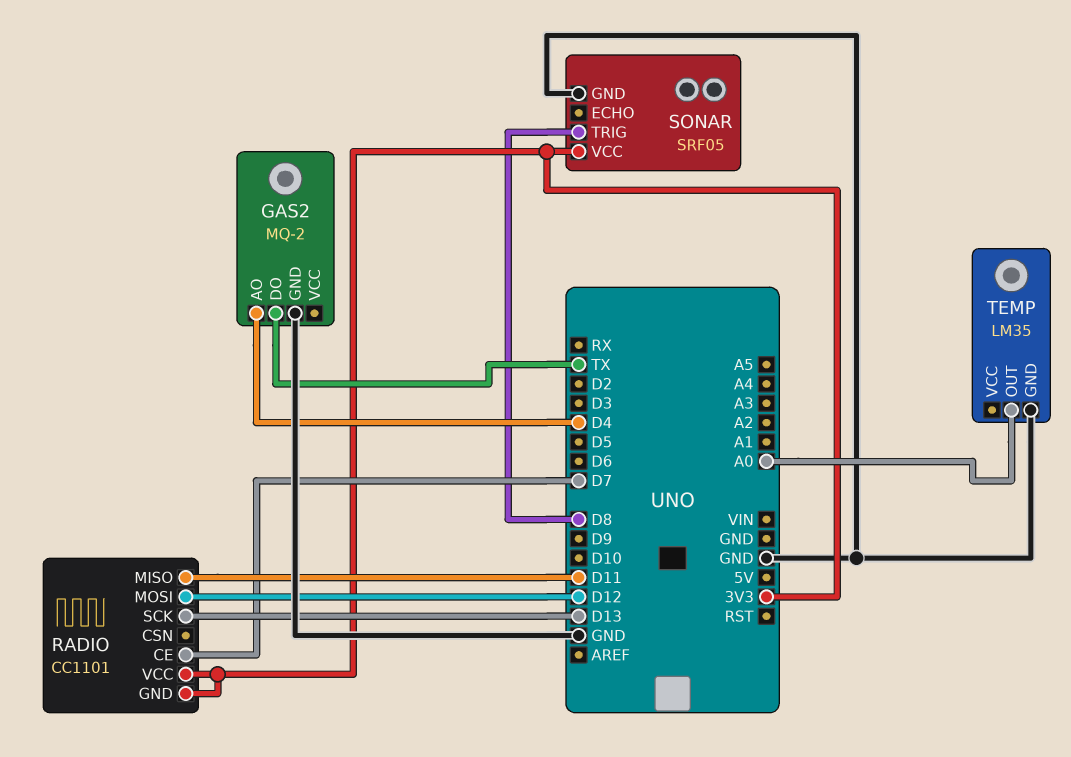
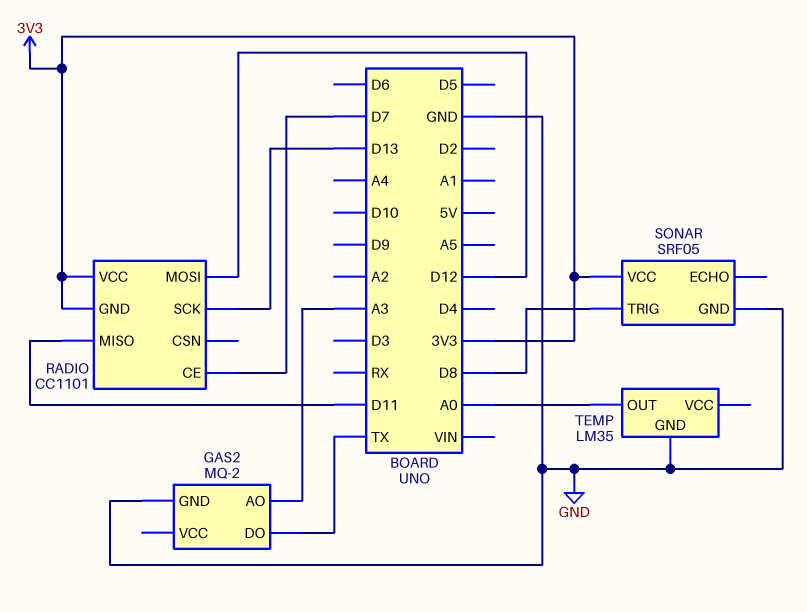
GAS2 pin AO: D4 -> A3

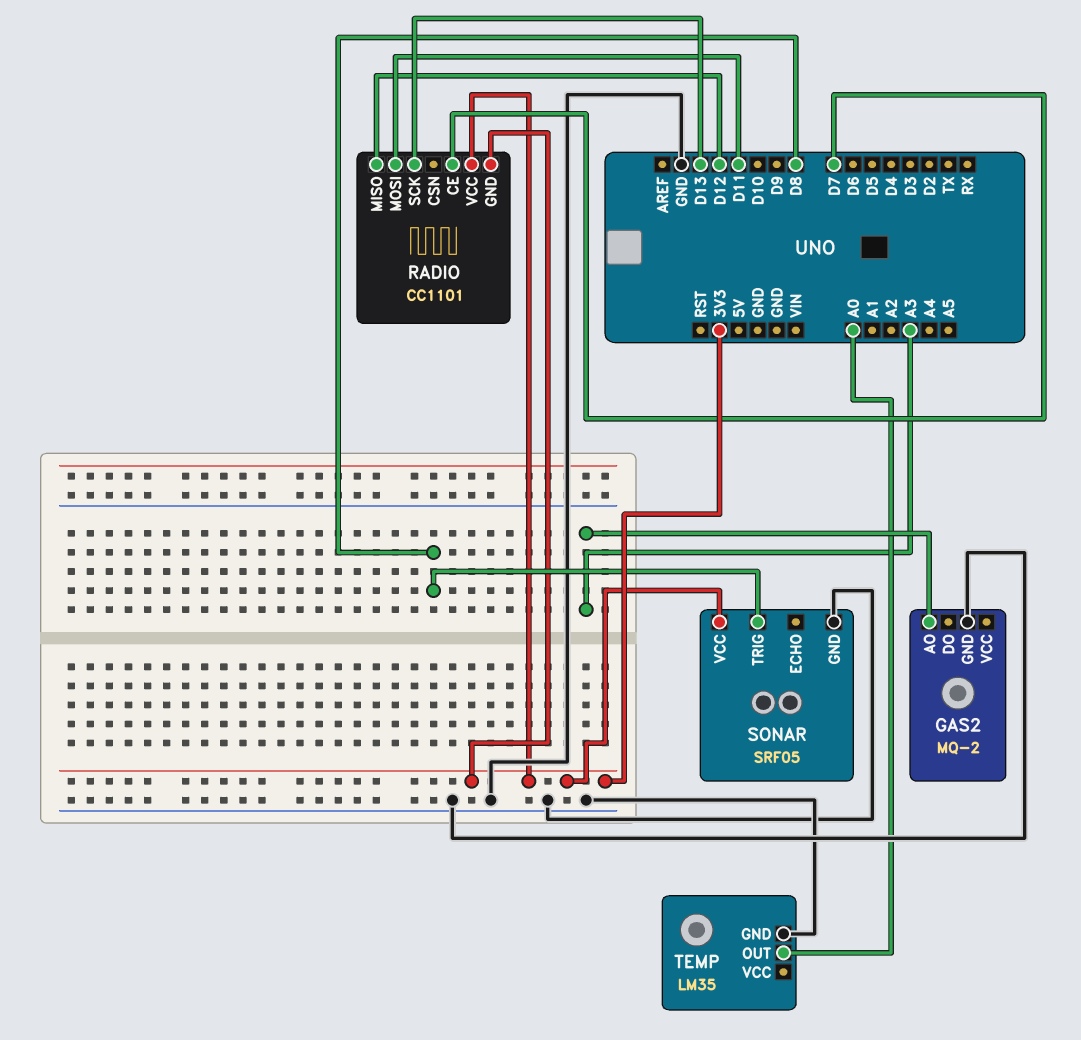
GAS2 pin DO: TX -> none
RADIO pin MISO: D11 -> D12
RADIO pin MOSI: D12 -> D11

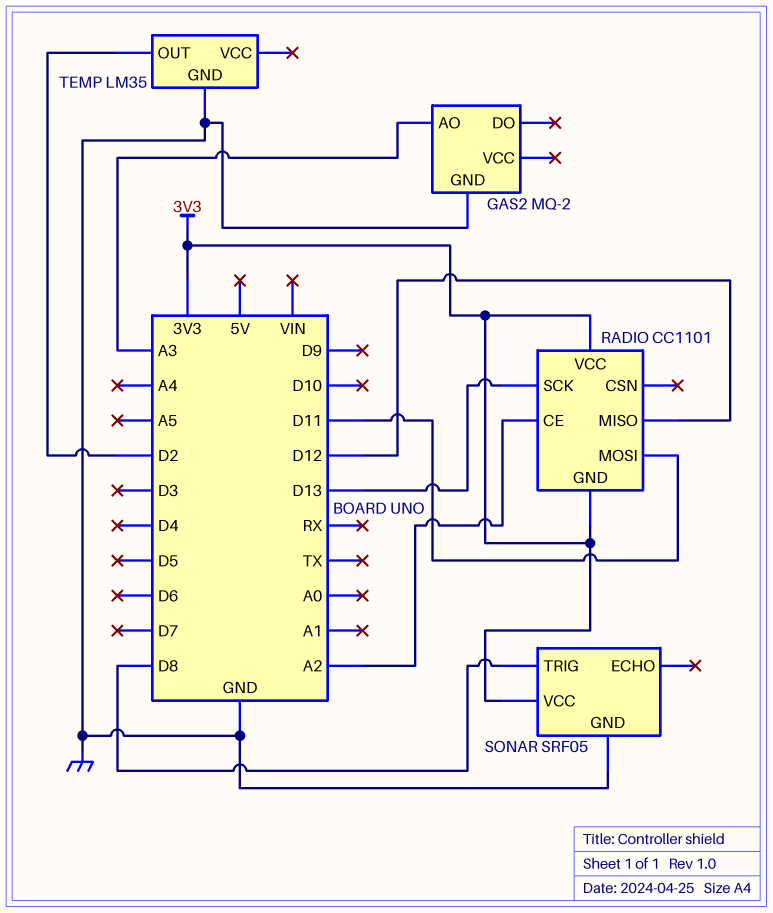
RADIO pin CE: D7 -> A2
TEMP pin OUT: A0 -> D2

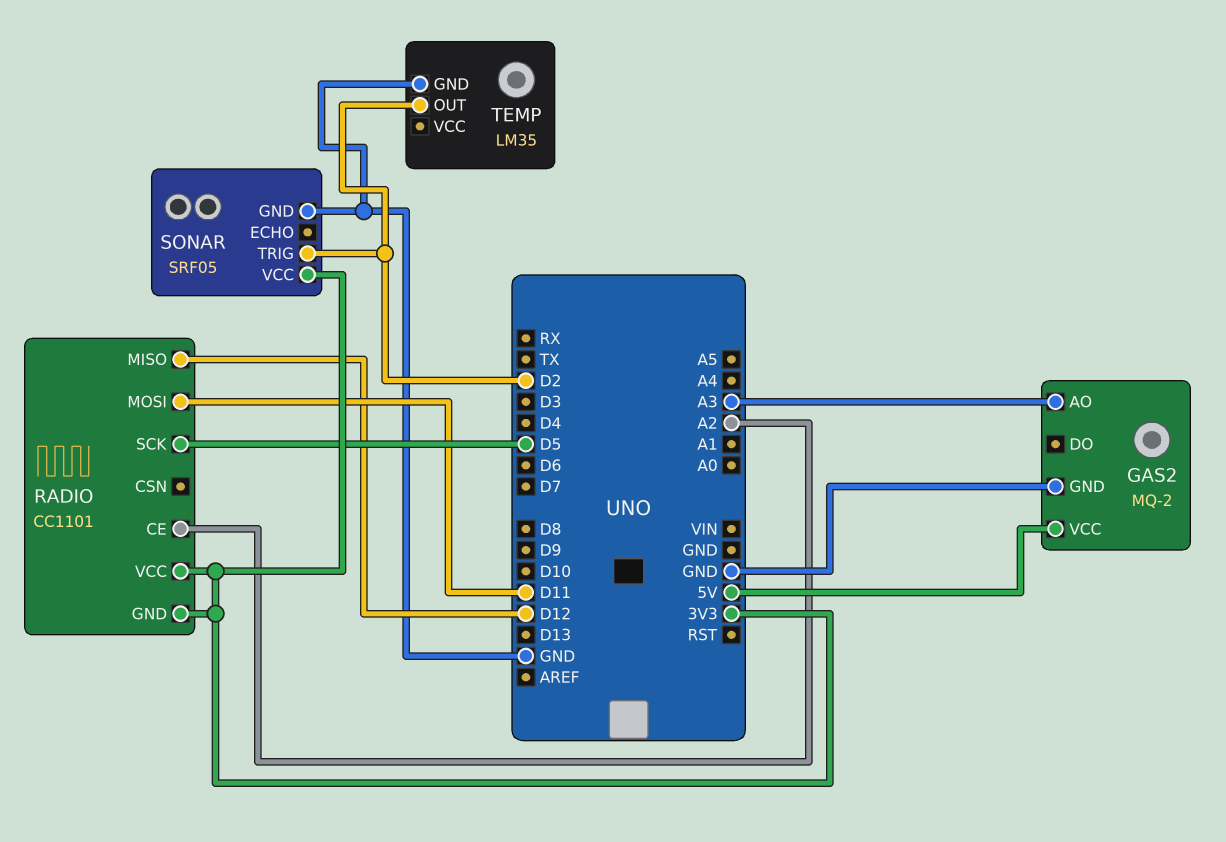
GAS2 pin VCC: none -> 5V
RADIO pin SCK: D13 -> D5
SONAR pin TRIG: D8 -> D2

